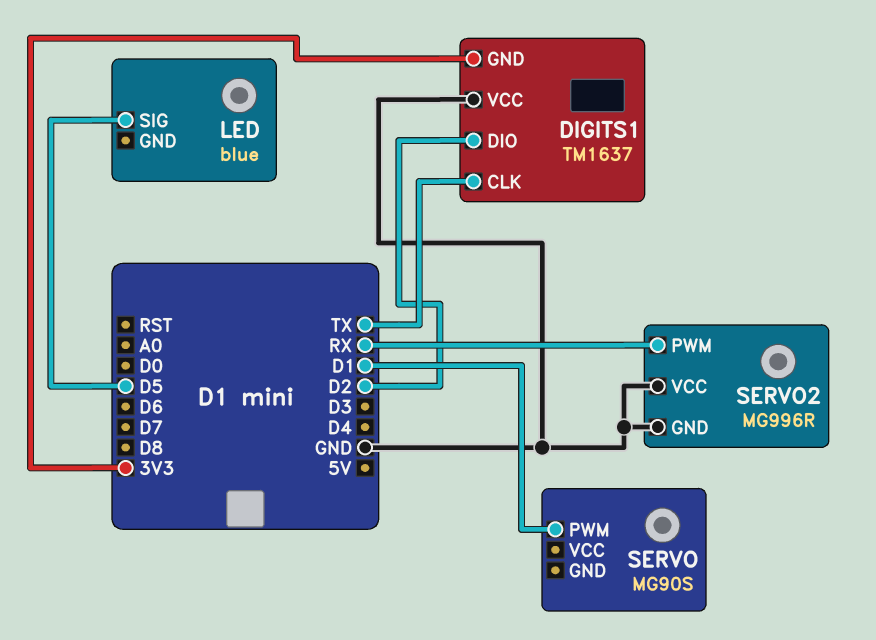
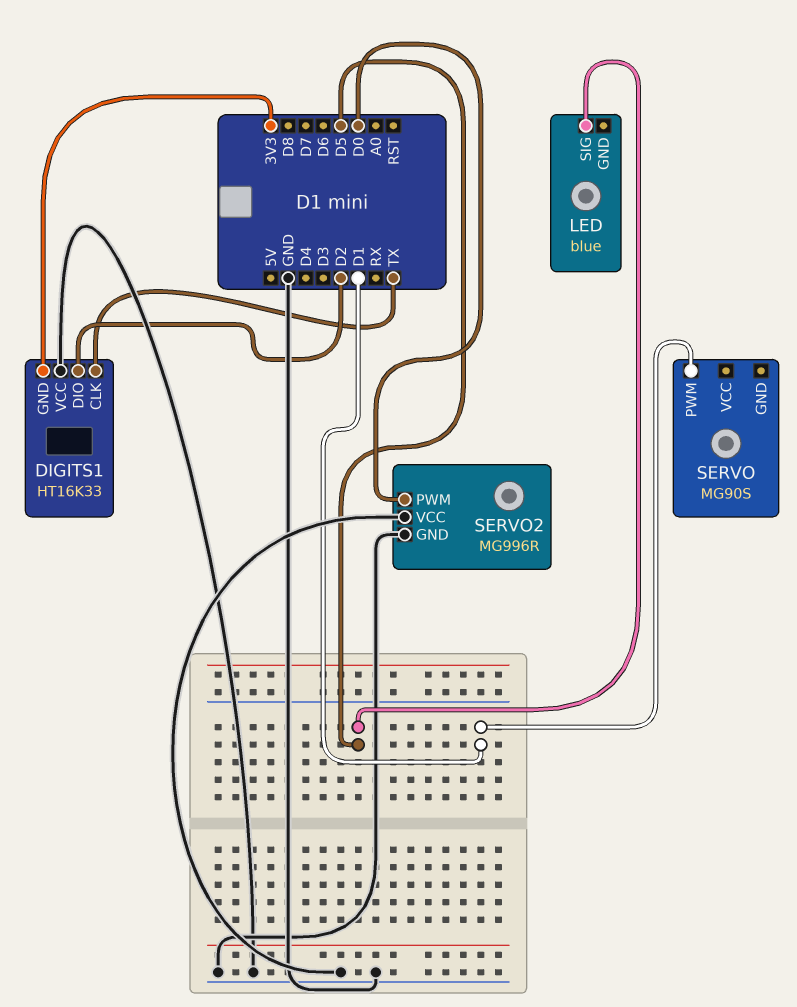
DIGITS1: TM1637 -> HT16K33
SERVO2 pin PWM: RX -> D0

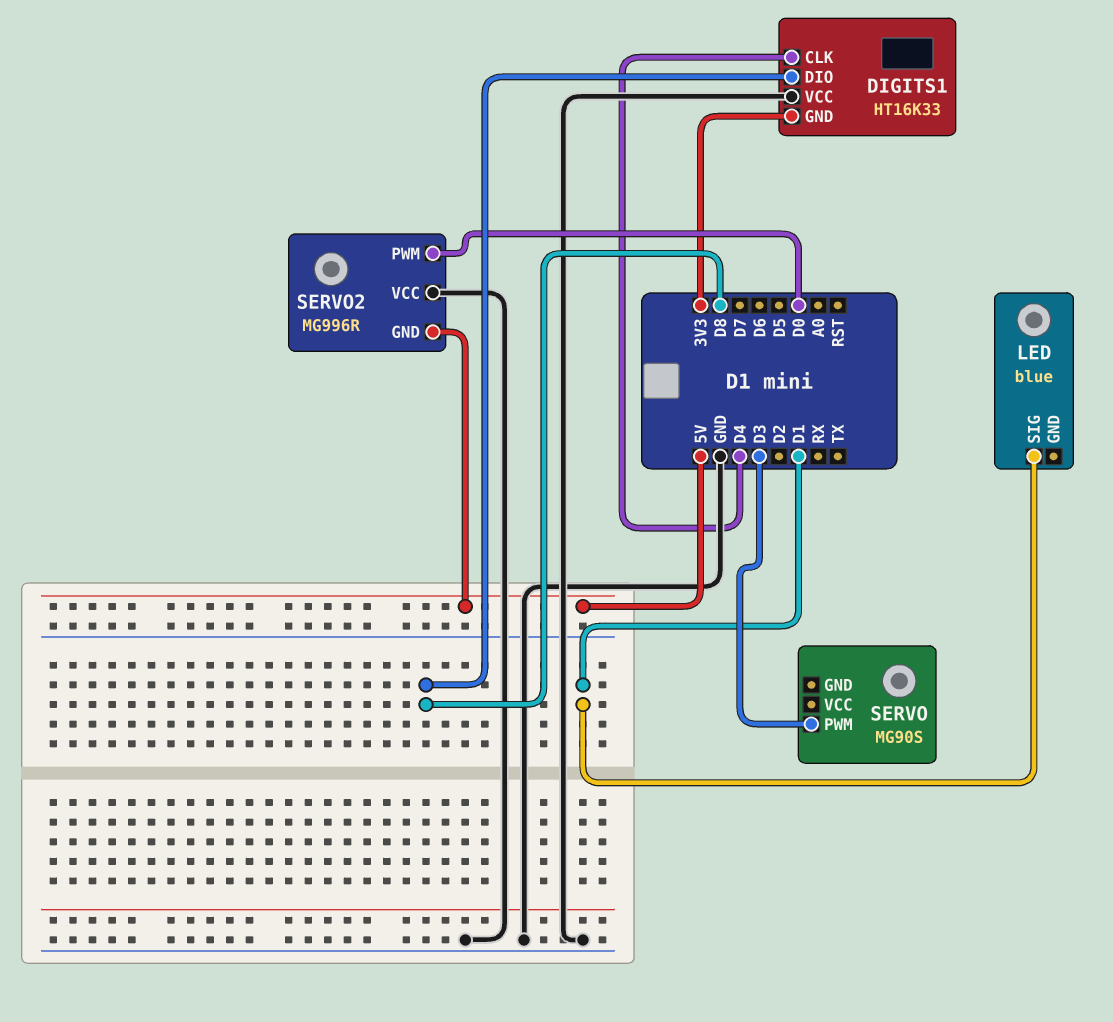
DIGITS1 pin CLK: TX -> D4
DIGITS1 pin DIO: D2 -> D8
LED pin SIG: D5 -> D1
SERVO pin PWM: D1 -> D3
SERVO2 pin GND: GND -> 5V

